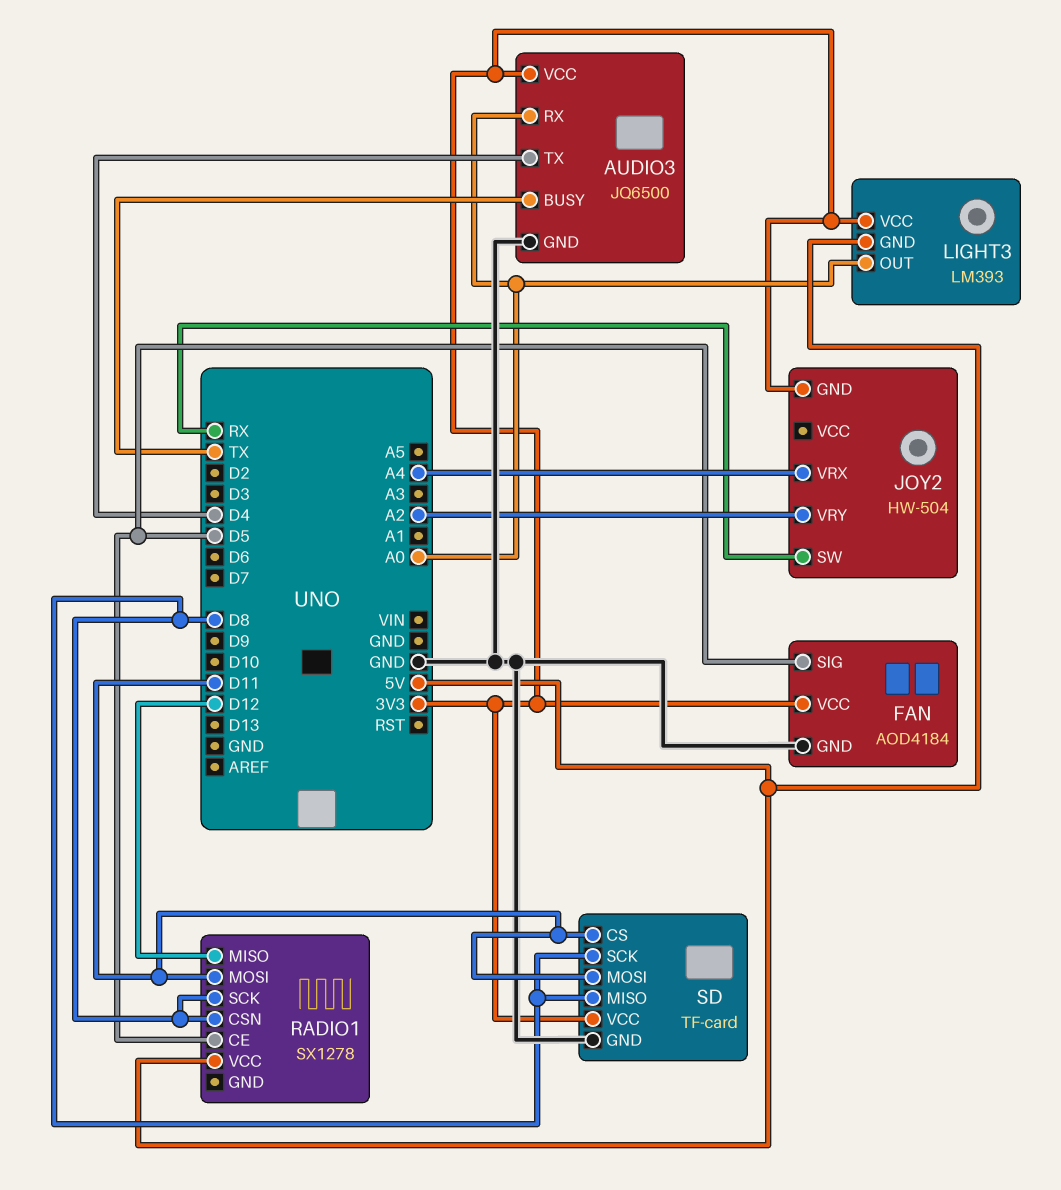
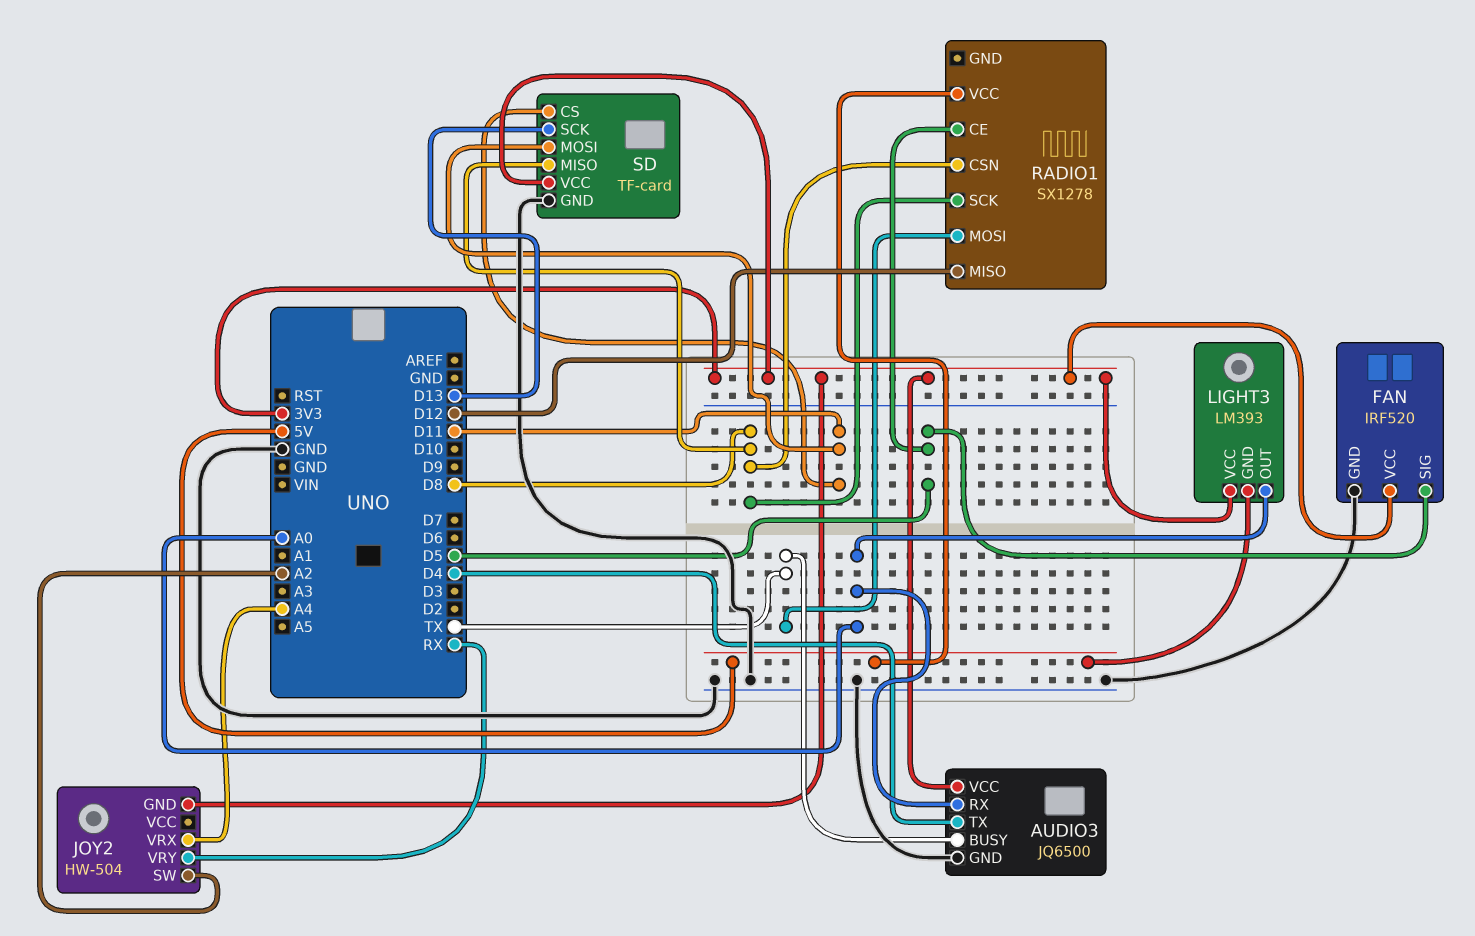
FAN: AOD4184 -> IRF520
JOY2 pin SW: RX -> A2
JOY2 pin VRY: A2 -> RX
RADIO1 pin MOSI: D11 -> TX
SD pin SCK: D8 -> D13

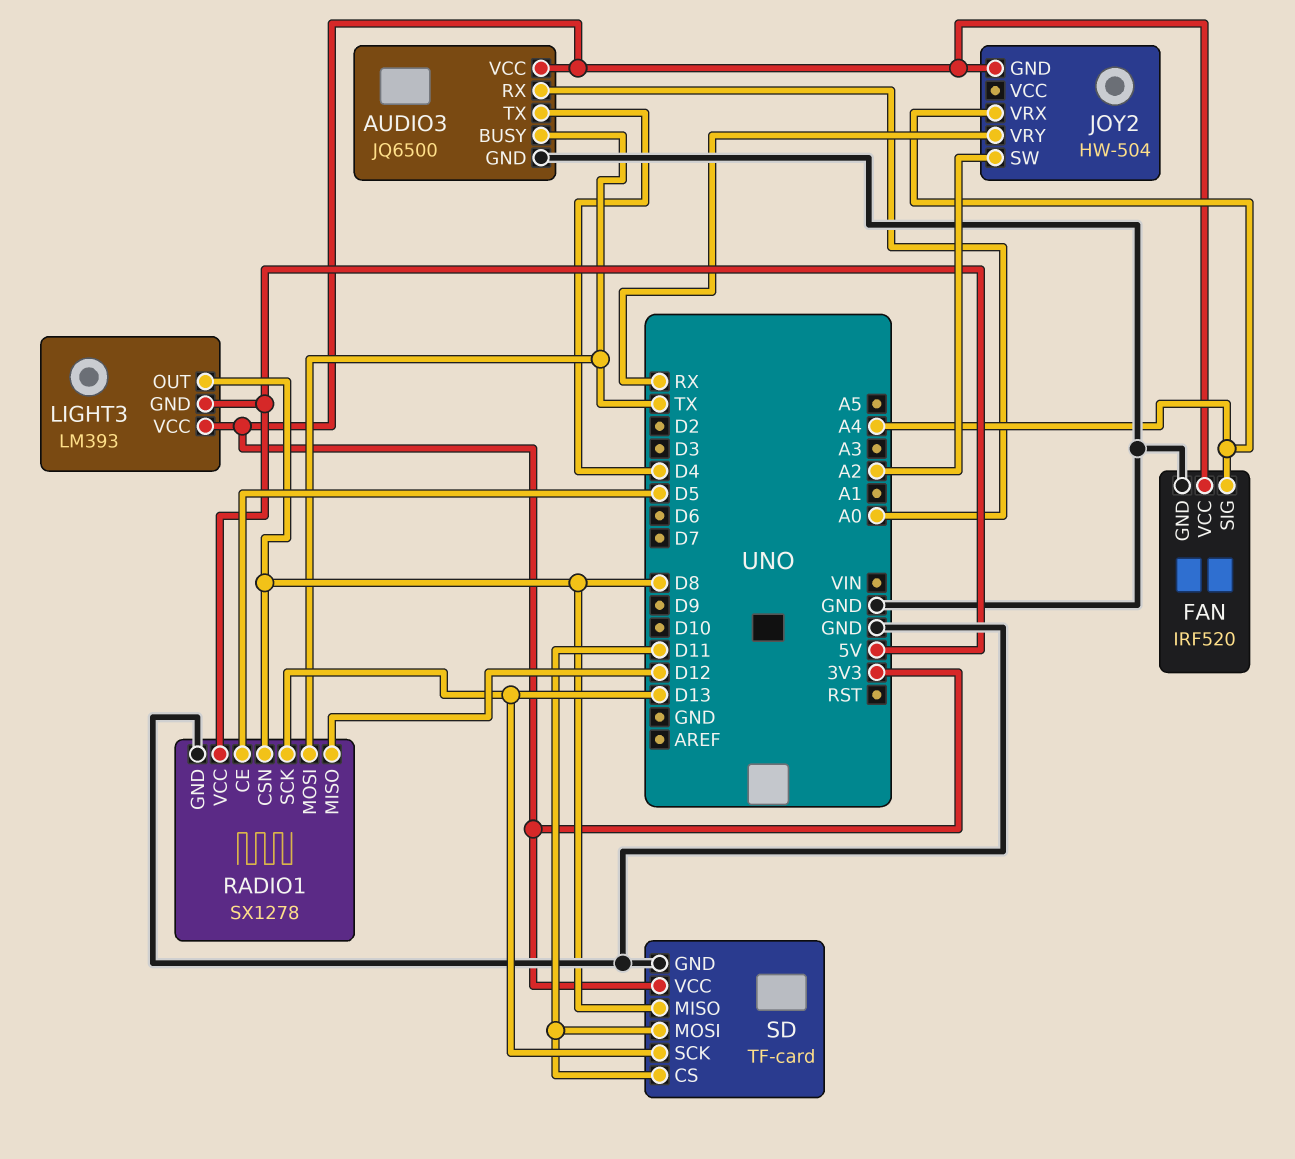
FAN pin SIG: D5 -> A4
LIGHT3 pin OUT: A0 -> D8
RADIO1 pin GND: none -> GND
RADIO1 pin SCK: D8 -> D13

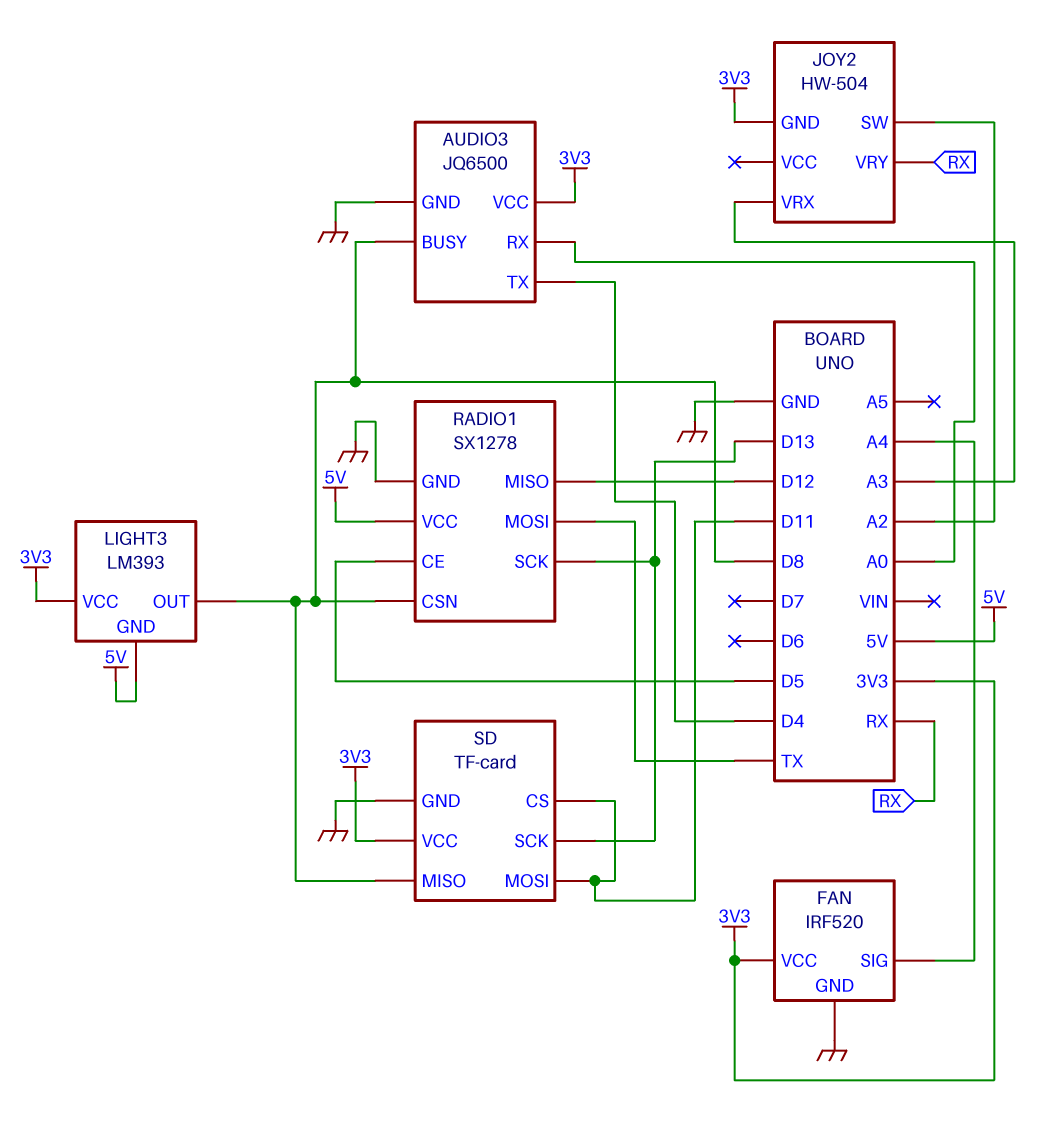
AUDIO3 pin BUSY: TX -> D8
JOY2 pin VRX: A4 -> A3

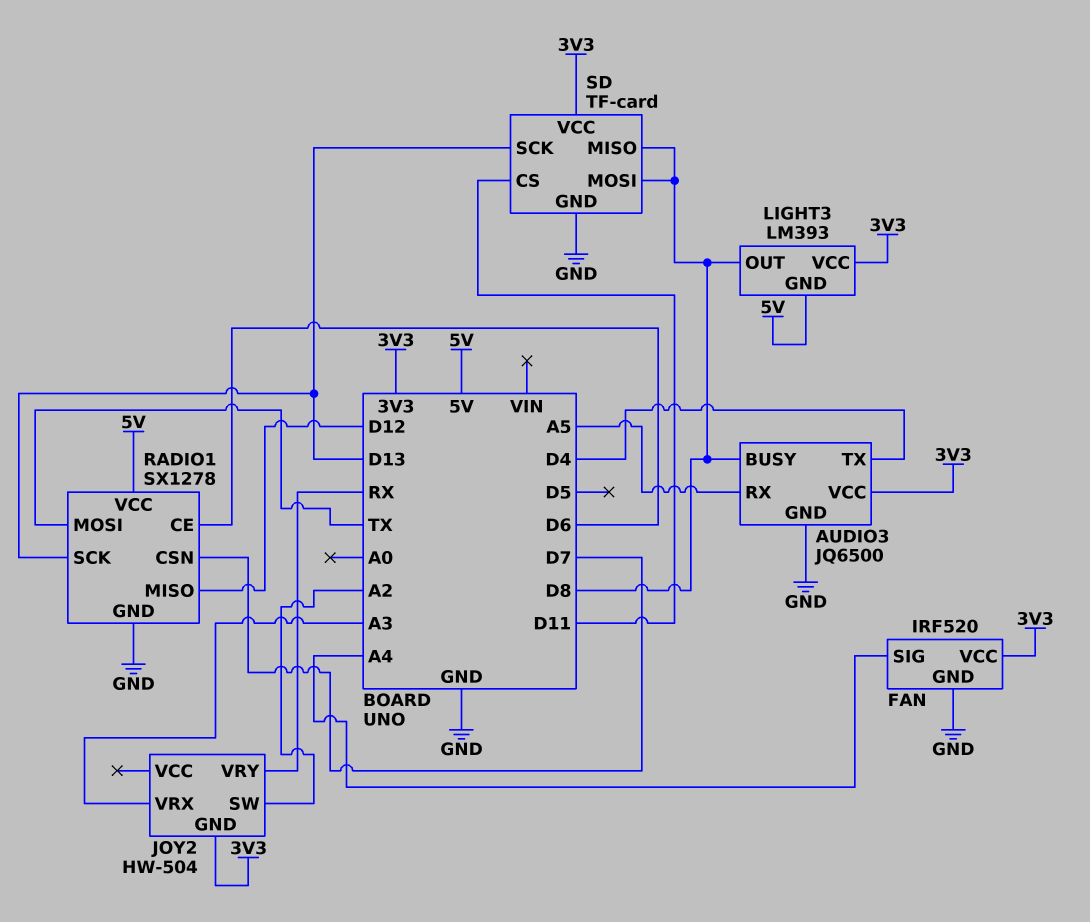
AUDIO3 pin RX: A0 -> A5
RADIO1 pin CE: D5 -> D6
RADIO1 pin CSN: D8 -> D7
SD pin MOSI: D11 -> D8

